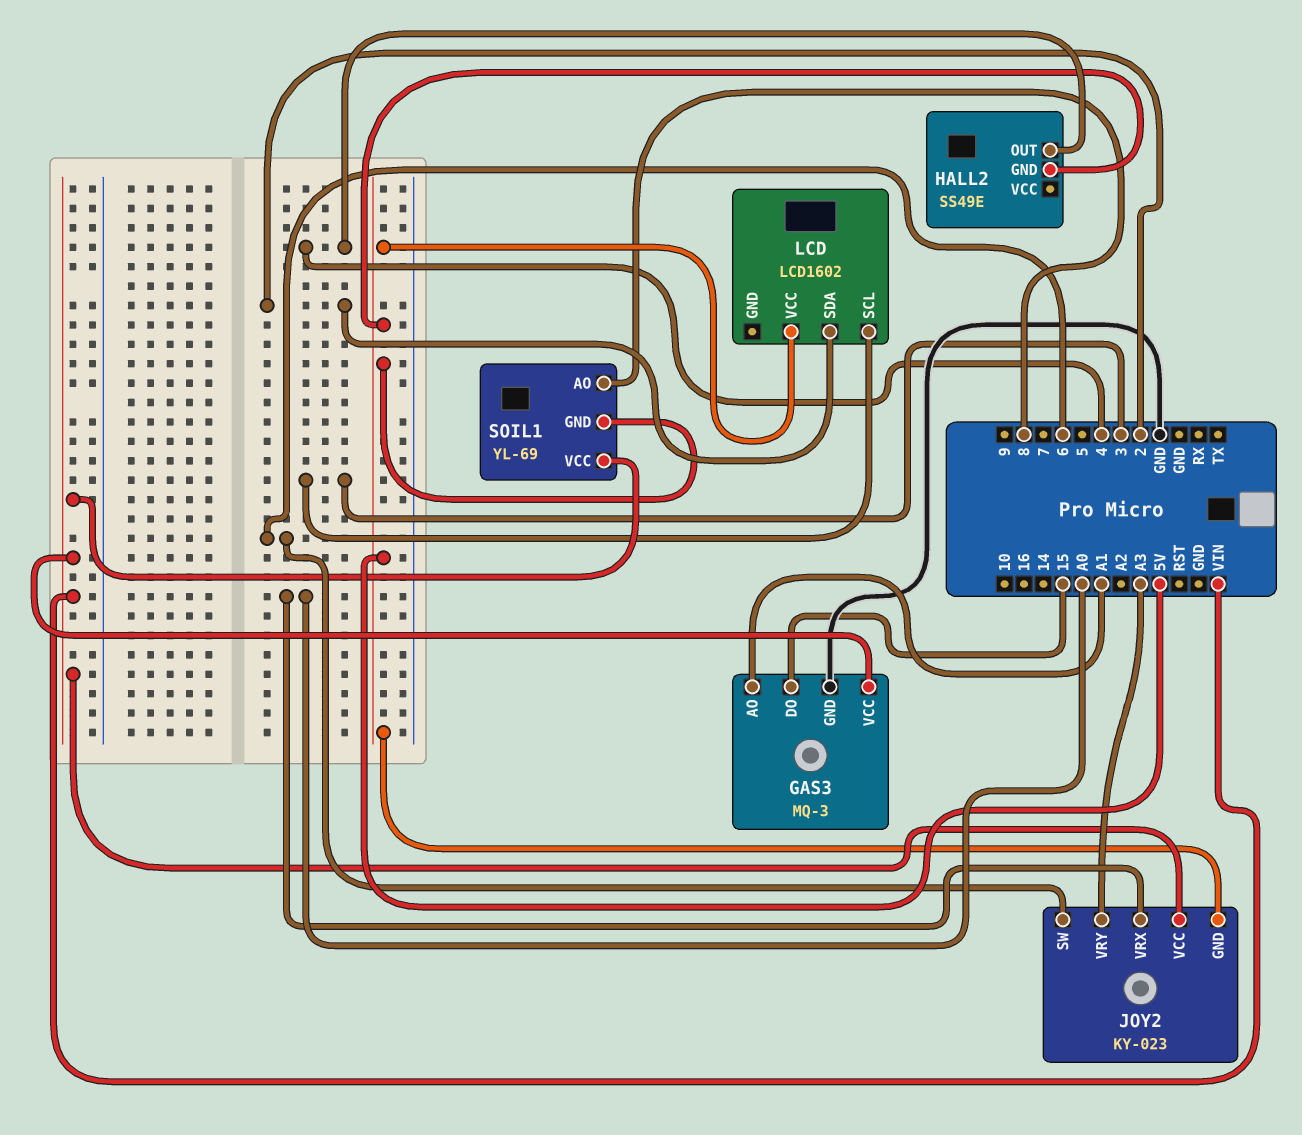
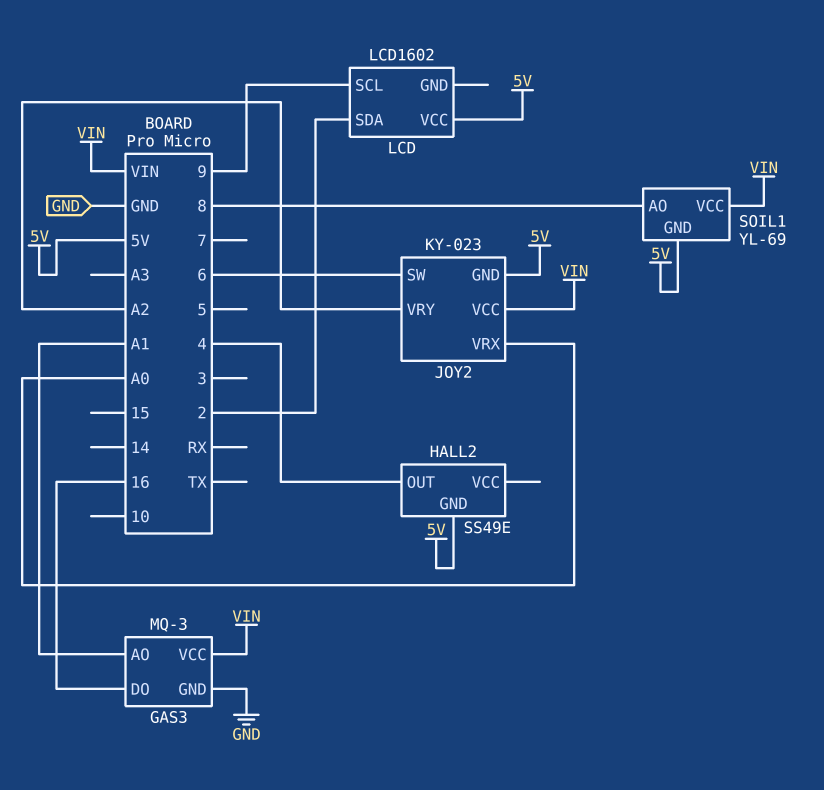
GAS3 pin DO: 15 -> 16
JOY2 pin VRY: A3 -> A2
LCD pin SCL: 3 -> 9

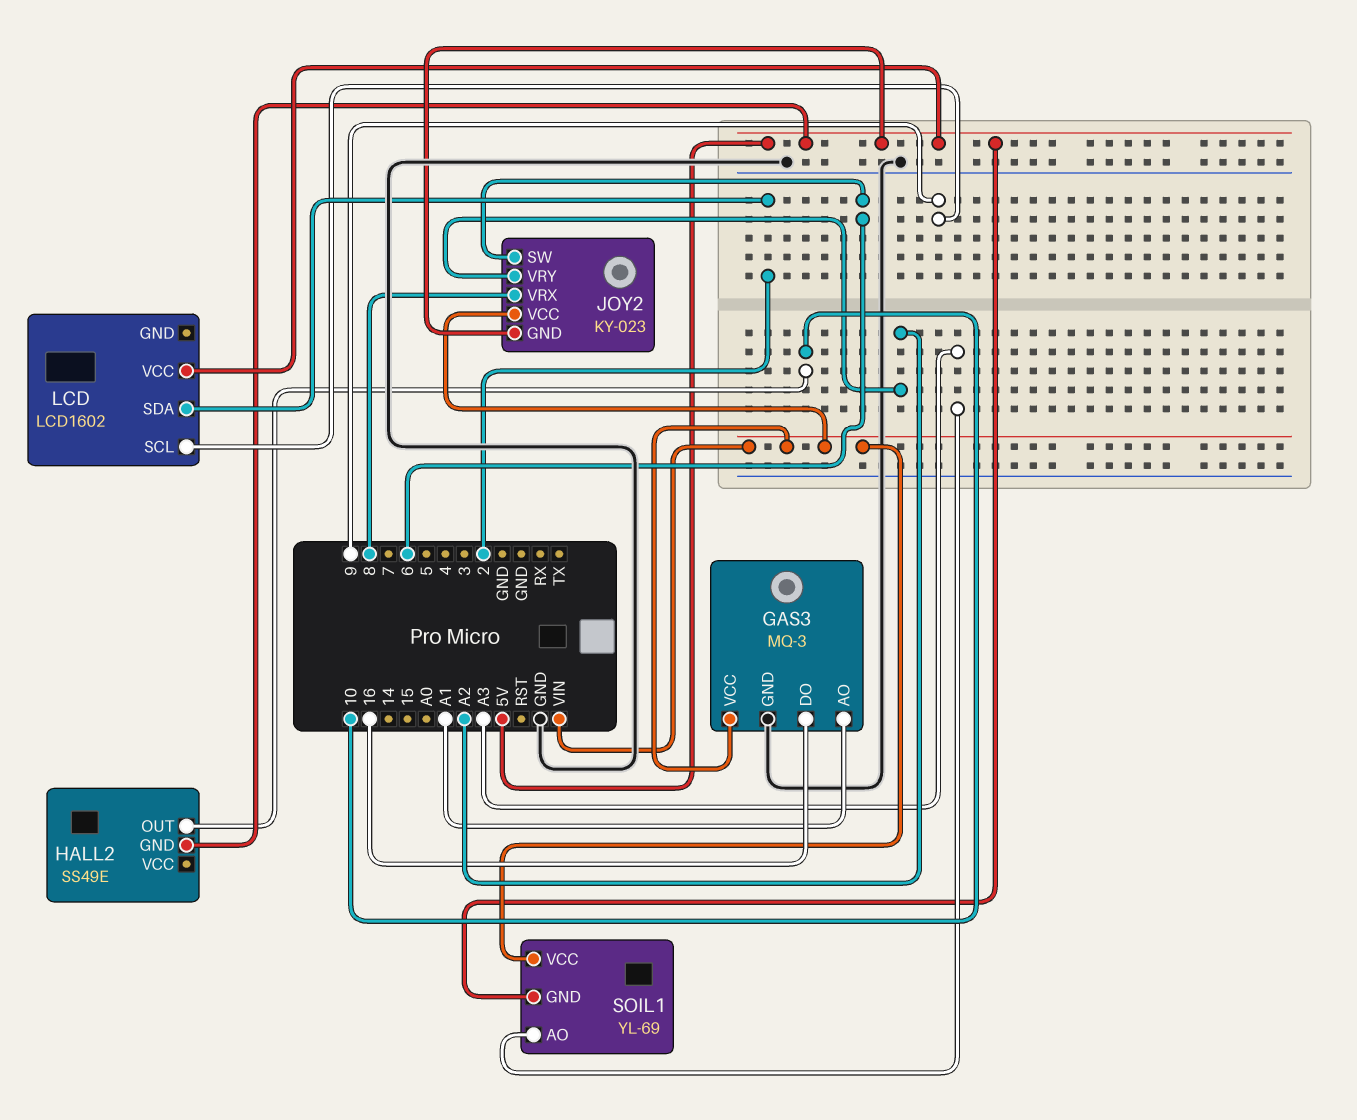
HALL2 pin OUT: 4 -> 10
JOY2 pin VRX: A0 -> 8
SOIL1 pin AO: 8 -> A3

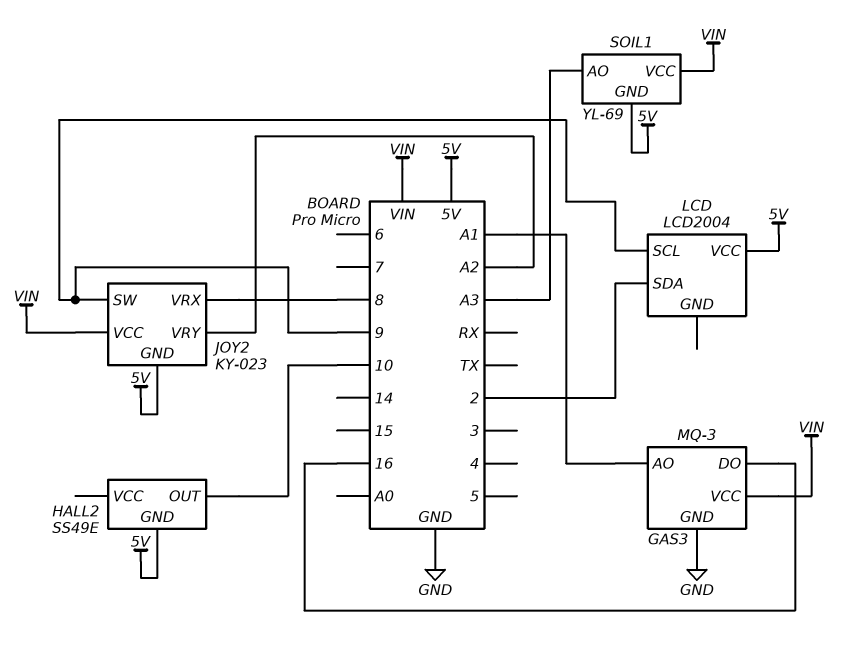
JOY2 pin SW: 6 -> 9
LCD: LCD1602 -> LCD2004

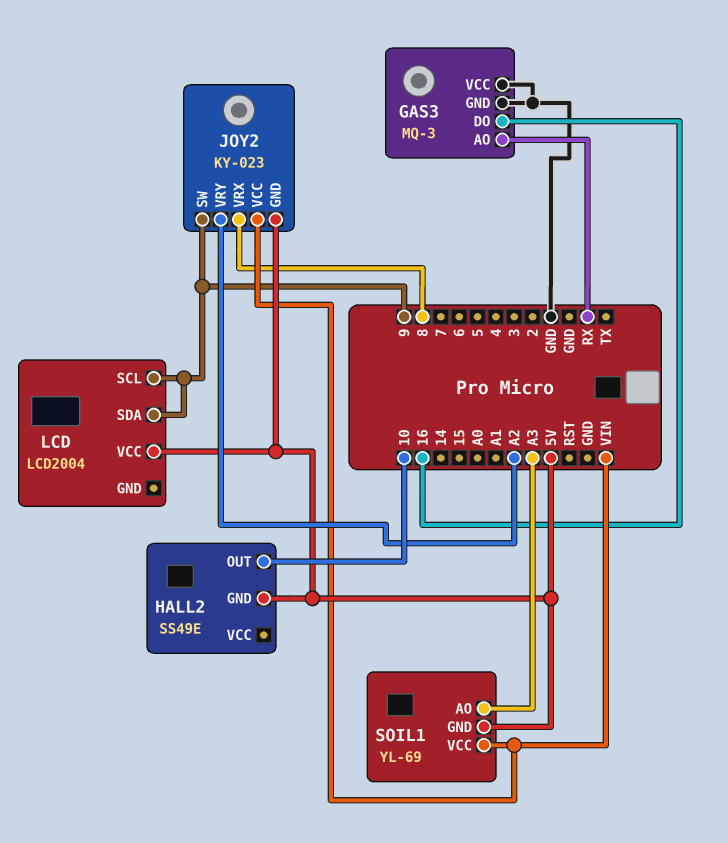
GAS3 pin AO: A1 -> RX
GAS3 pin VCC: VIN -> GND
LCD pin SDA: 2 -> 9

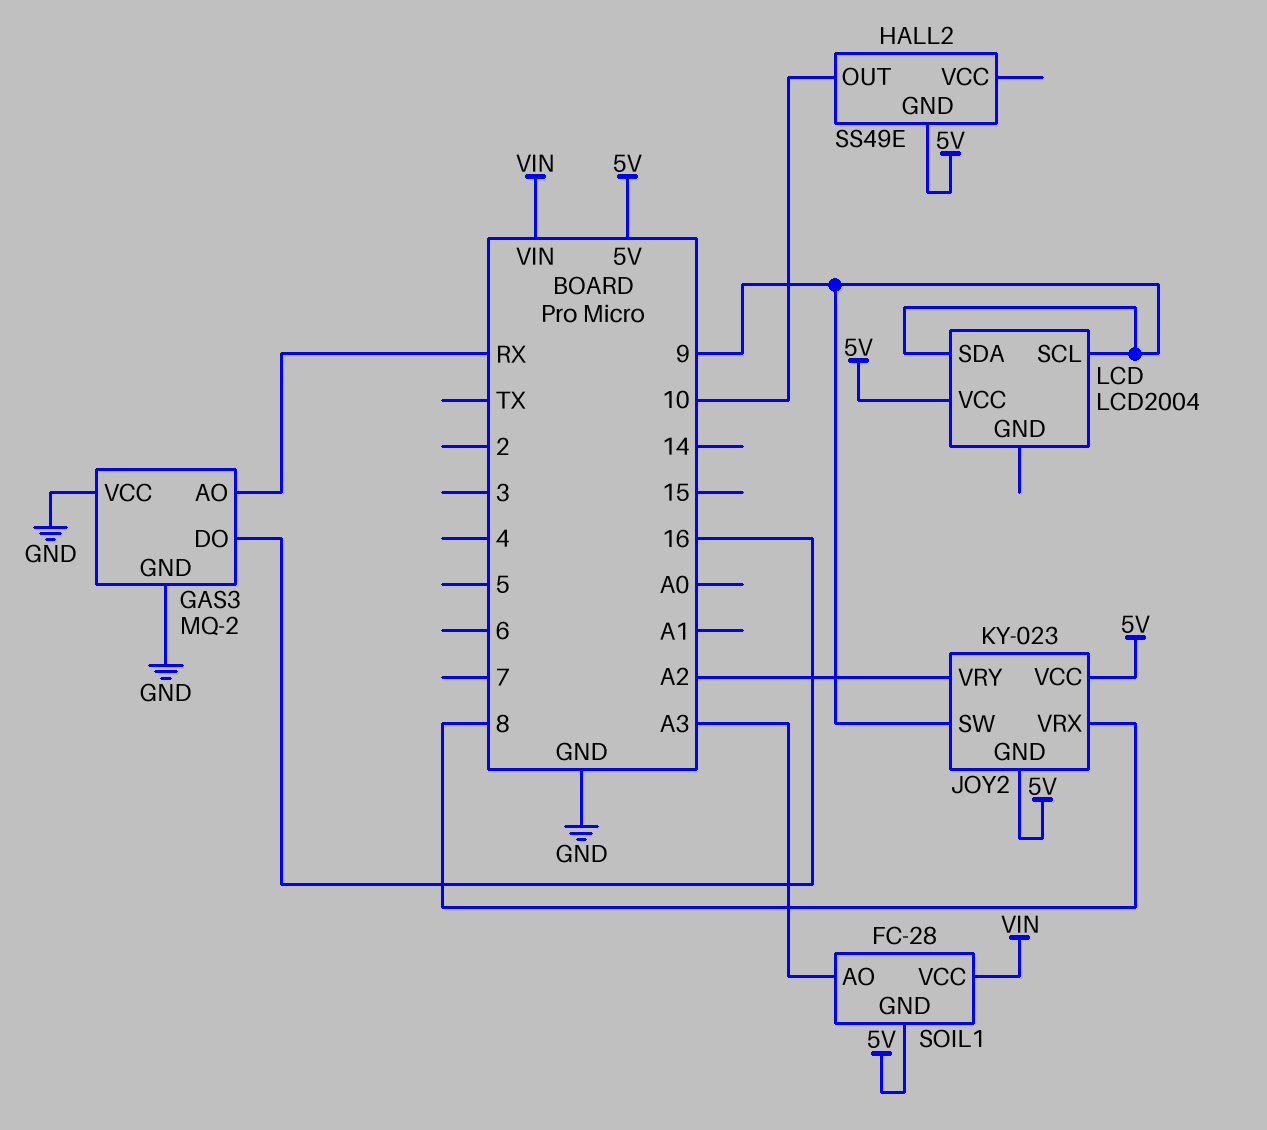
GAS3: MQ-3 -> MQ-2
JOY2 pin VCC: VIN -> 5V
SOIL1: YL-69 -> FC-28

